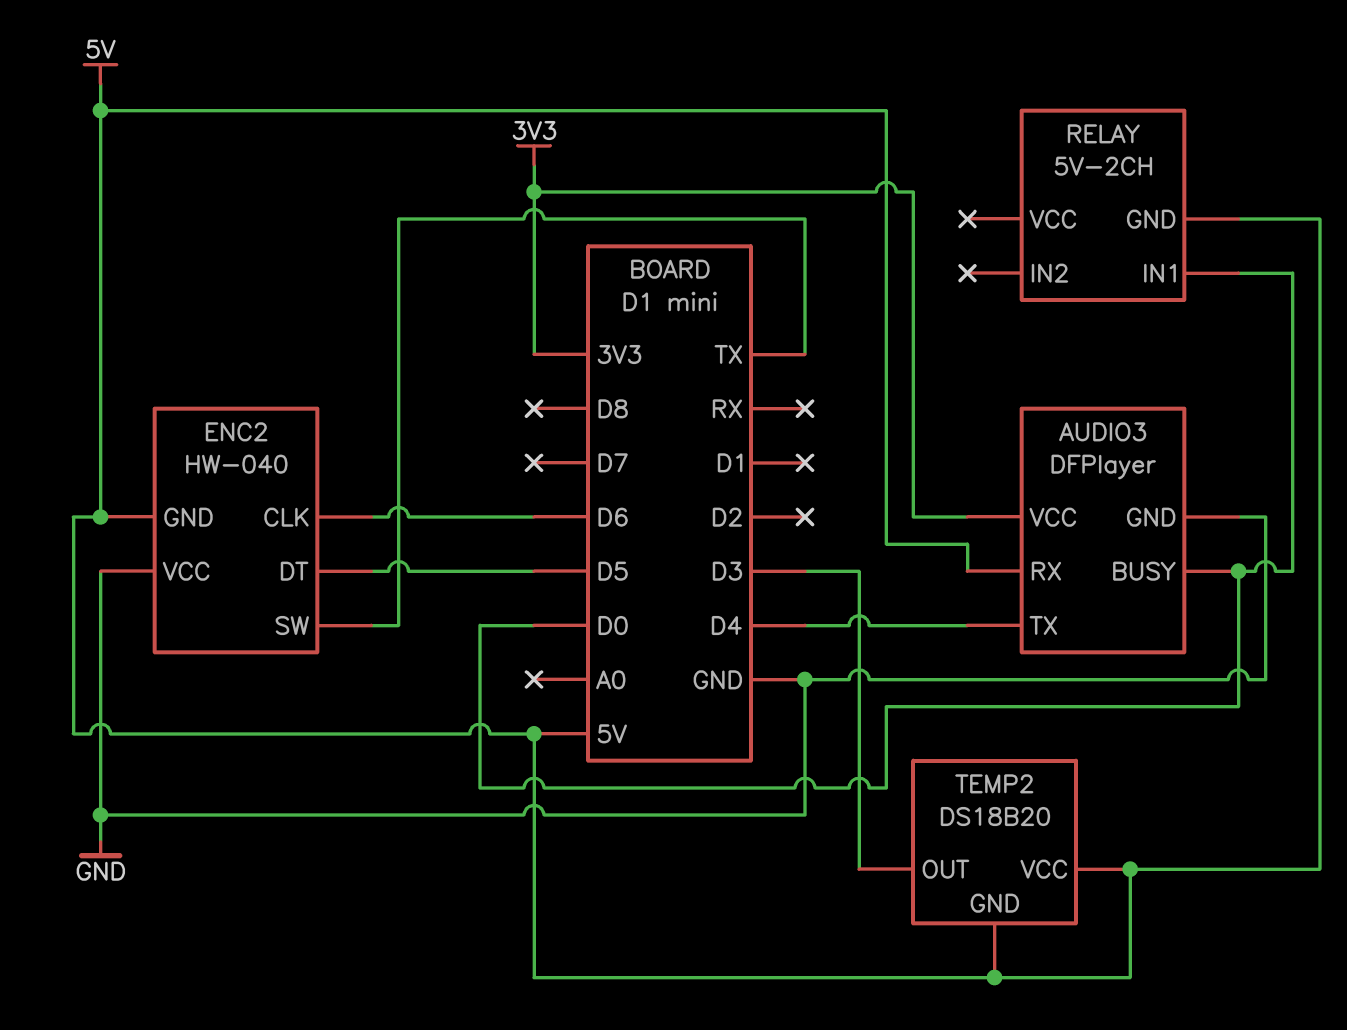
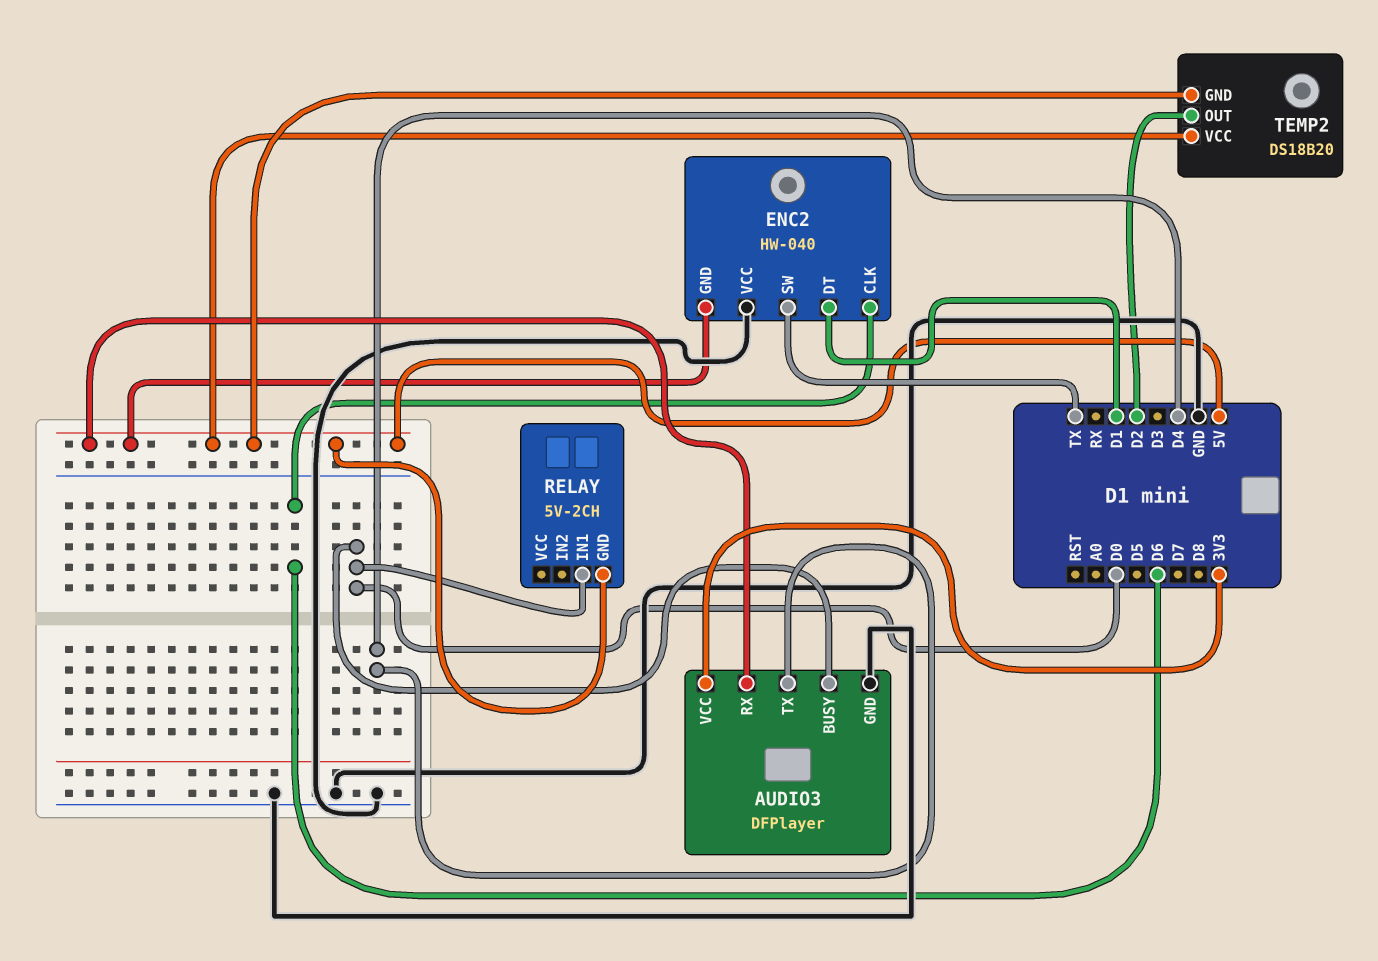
ENC2 pin DT: D5 -> D1
TEMP2 pin OUT: D3 -> D2

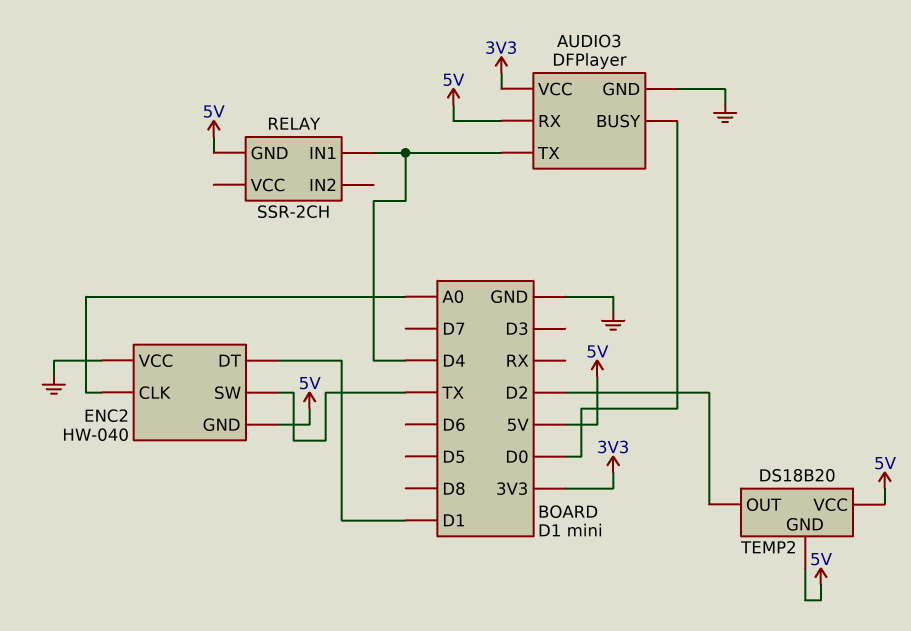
ENC2 pin CLK: D6 -> A0
RELAY: 5V-2CH -> SSR-2CH
RELAY pin IN1: D0 -> D4

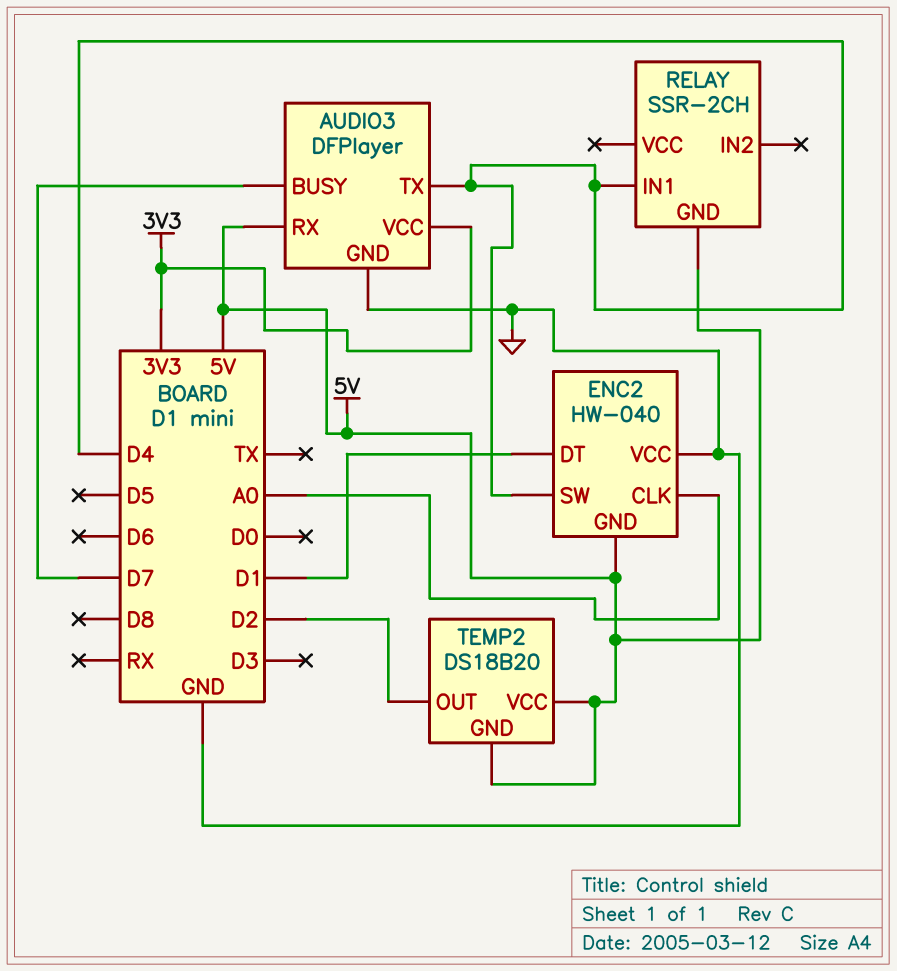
AUDIO3 pin BUSY: D0 -> D7
ENC2 pin SW: TX -> D4

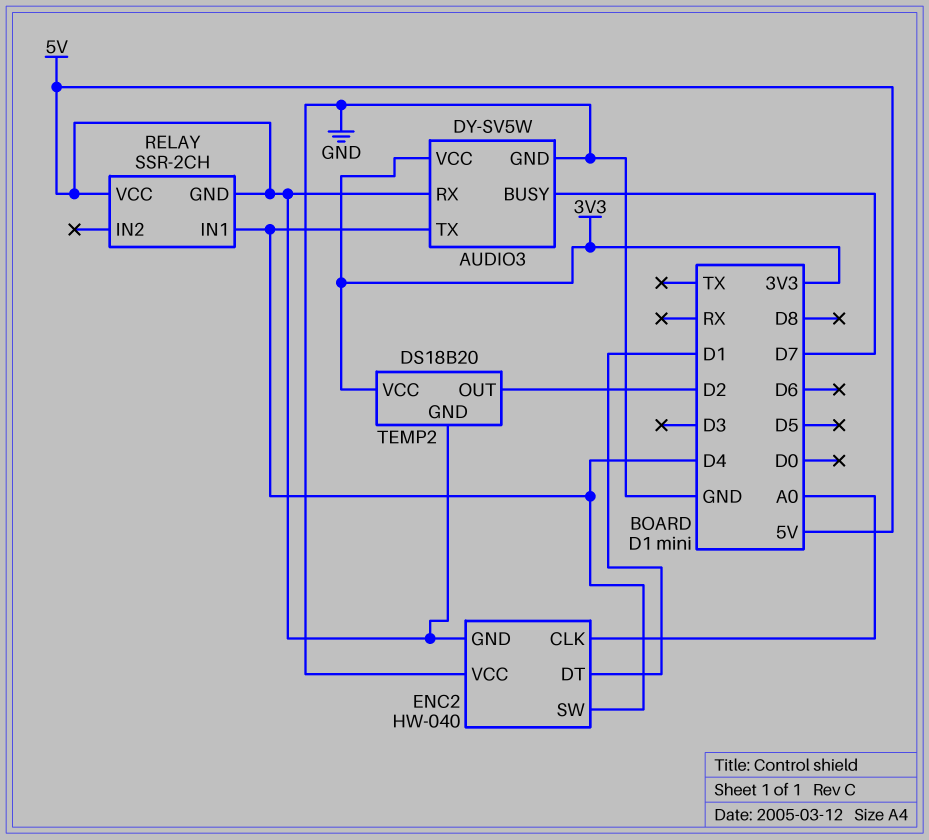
AUDIO3: DFPlayer -> DY-SV5W
RELAY pin VCC: none -> 5V
TEMP2 pin VCC: 5V -> 3V3

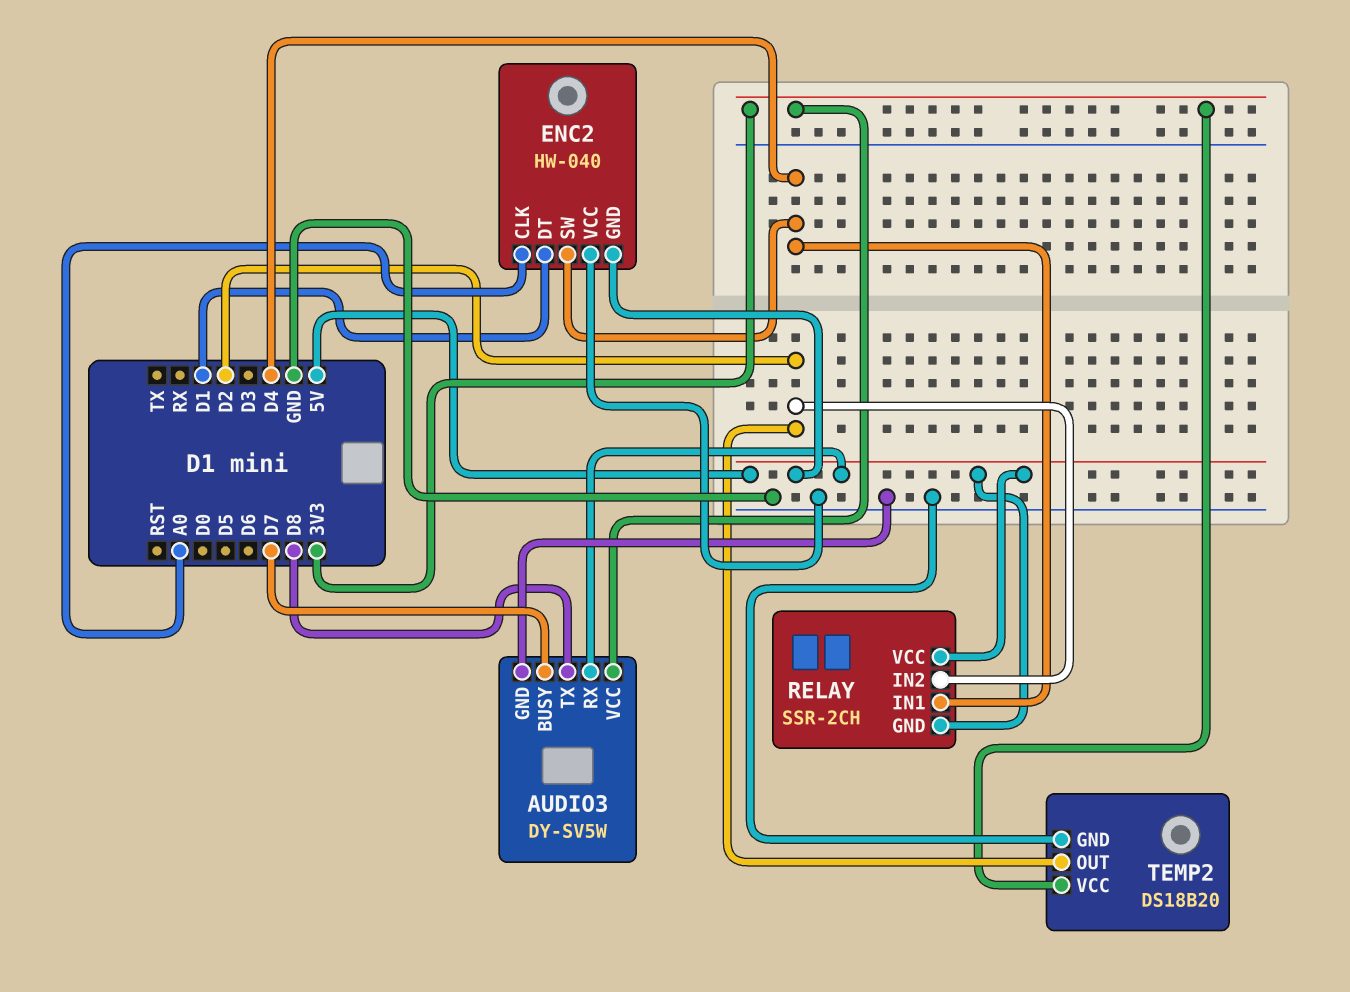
AUDIO3 pin TX: D4 -> D8
RELAY pin IN2: none -> D2
TEMP2 pin GND: 5V -> GND

